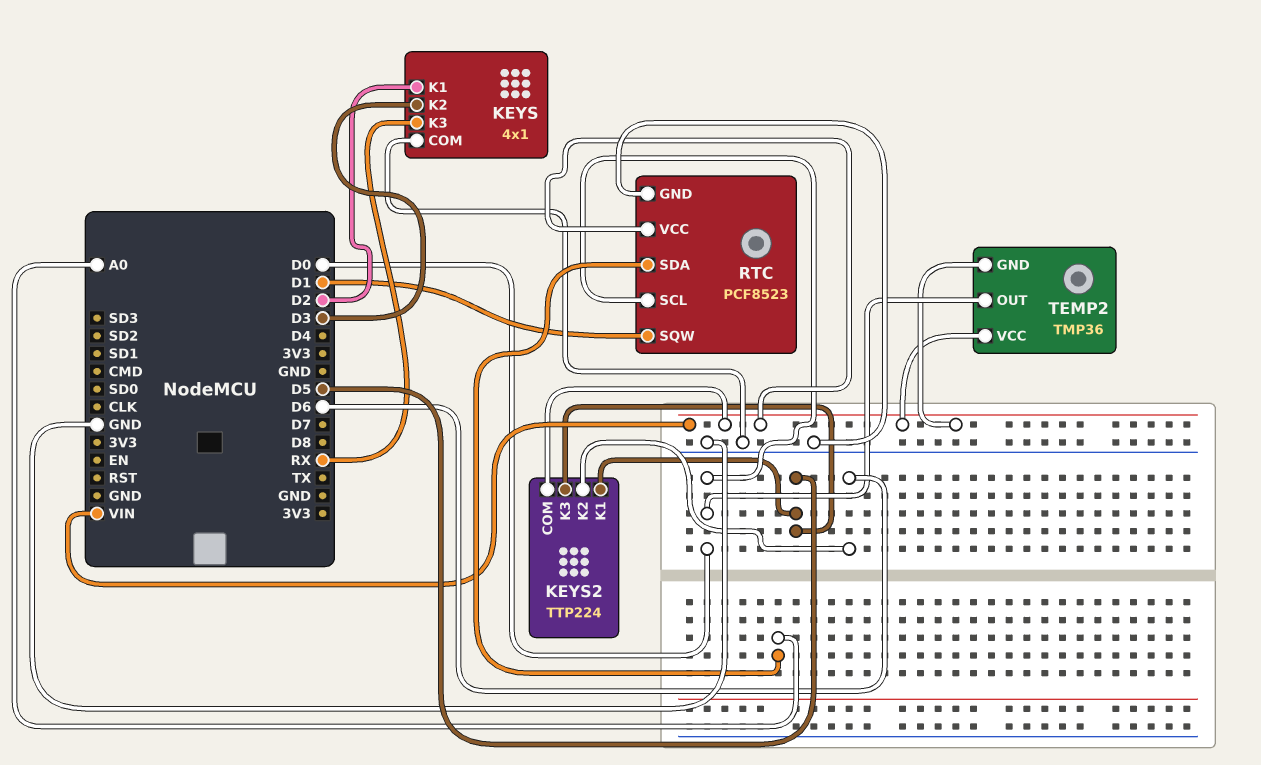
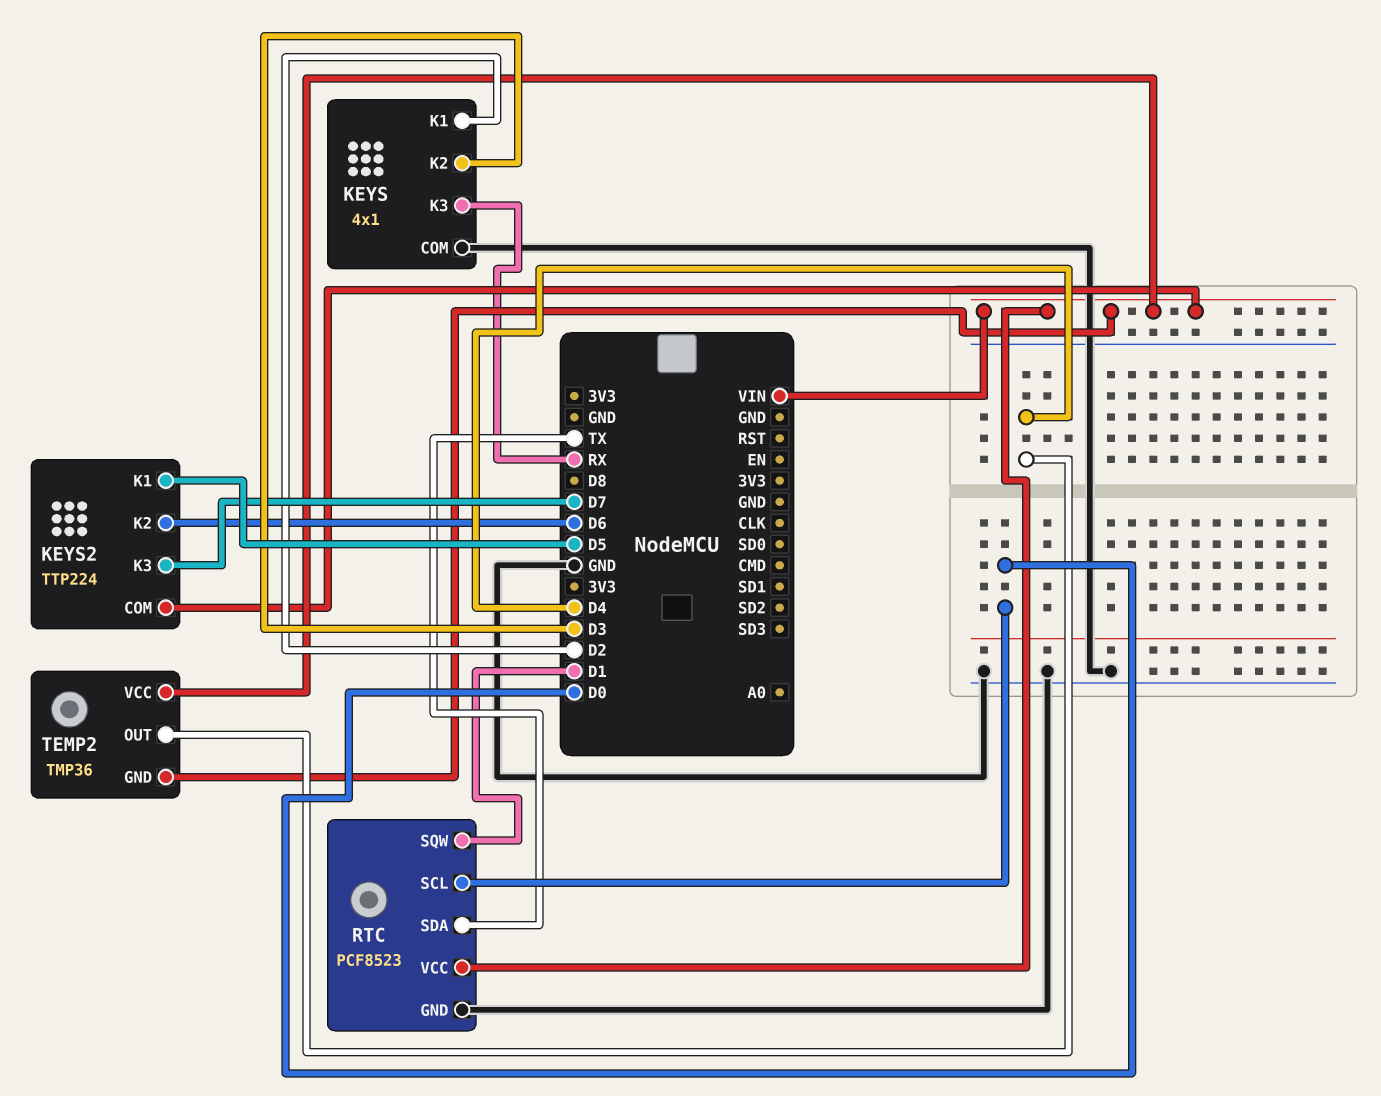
KEYS2 pin K3: D5 -> D7
RTC pin SDA: A0 -> TX
TEMP2 pin OUT: D0 -> D4

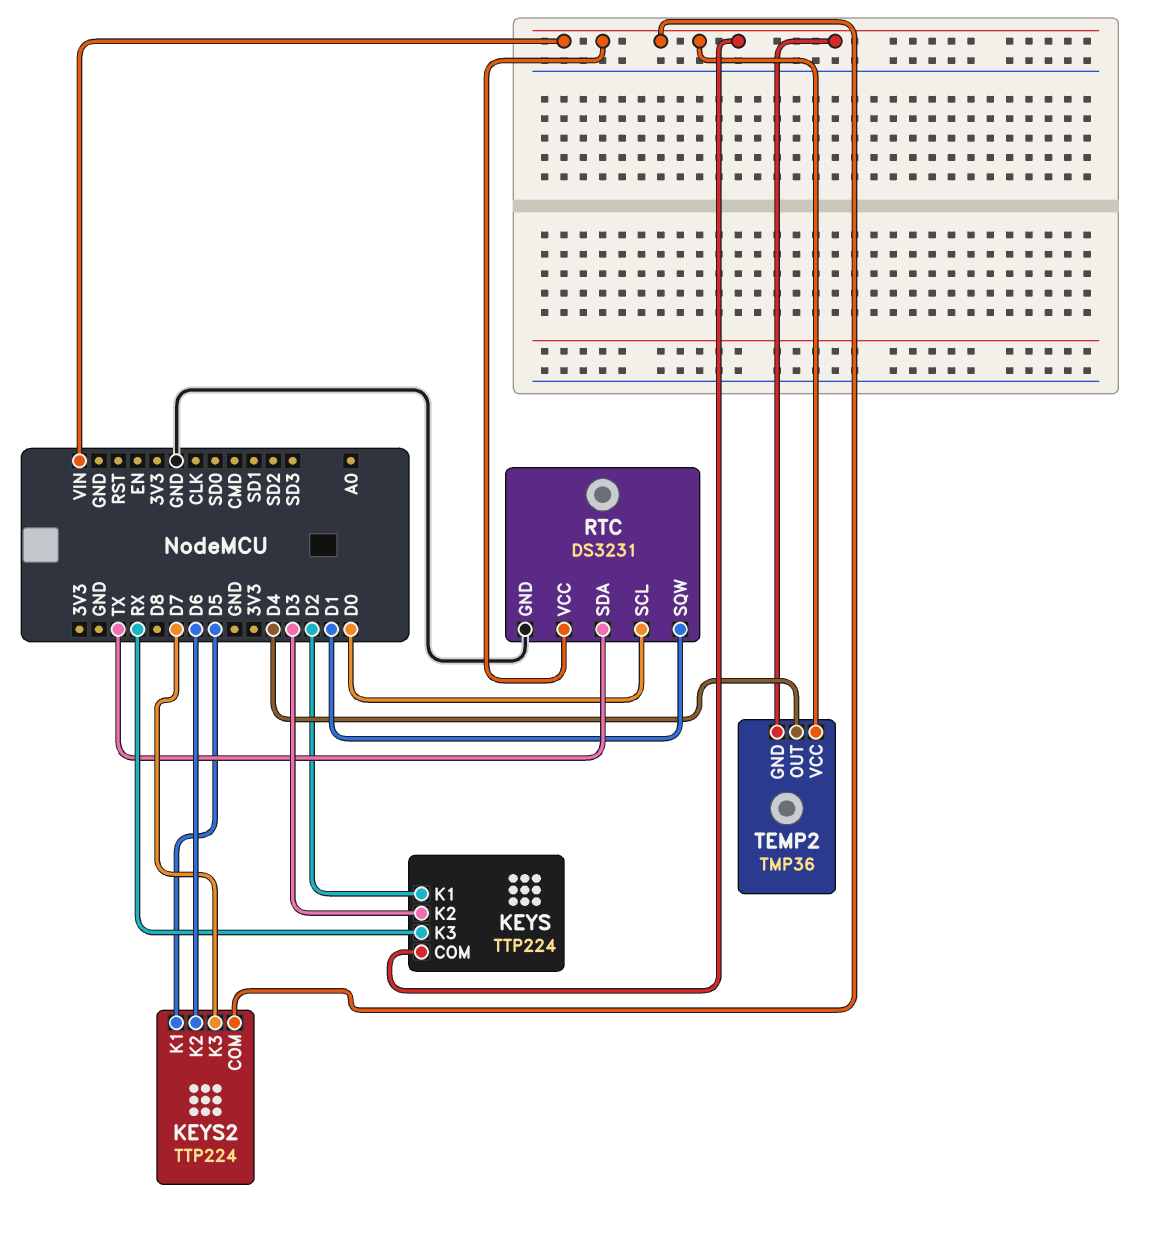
KEYS: 4x1 -> TTP224
KEYS pin COM: GND -> VIN
RTC: PCF8523 -> DS3231

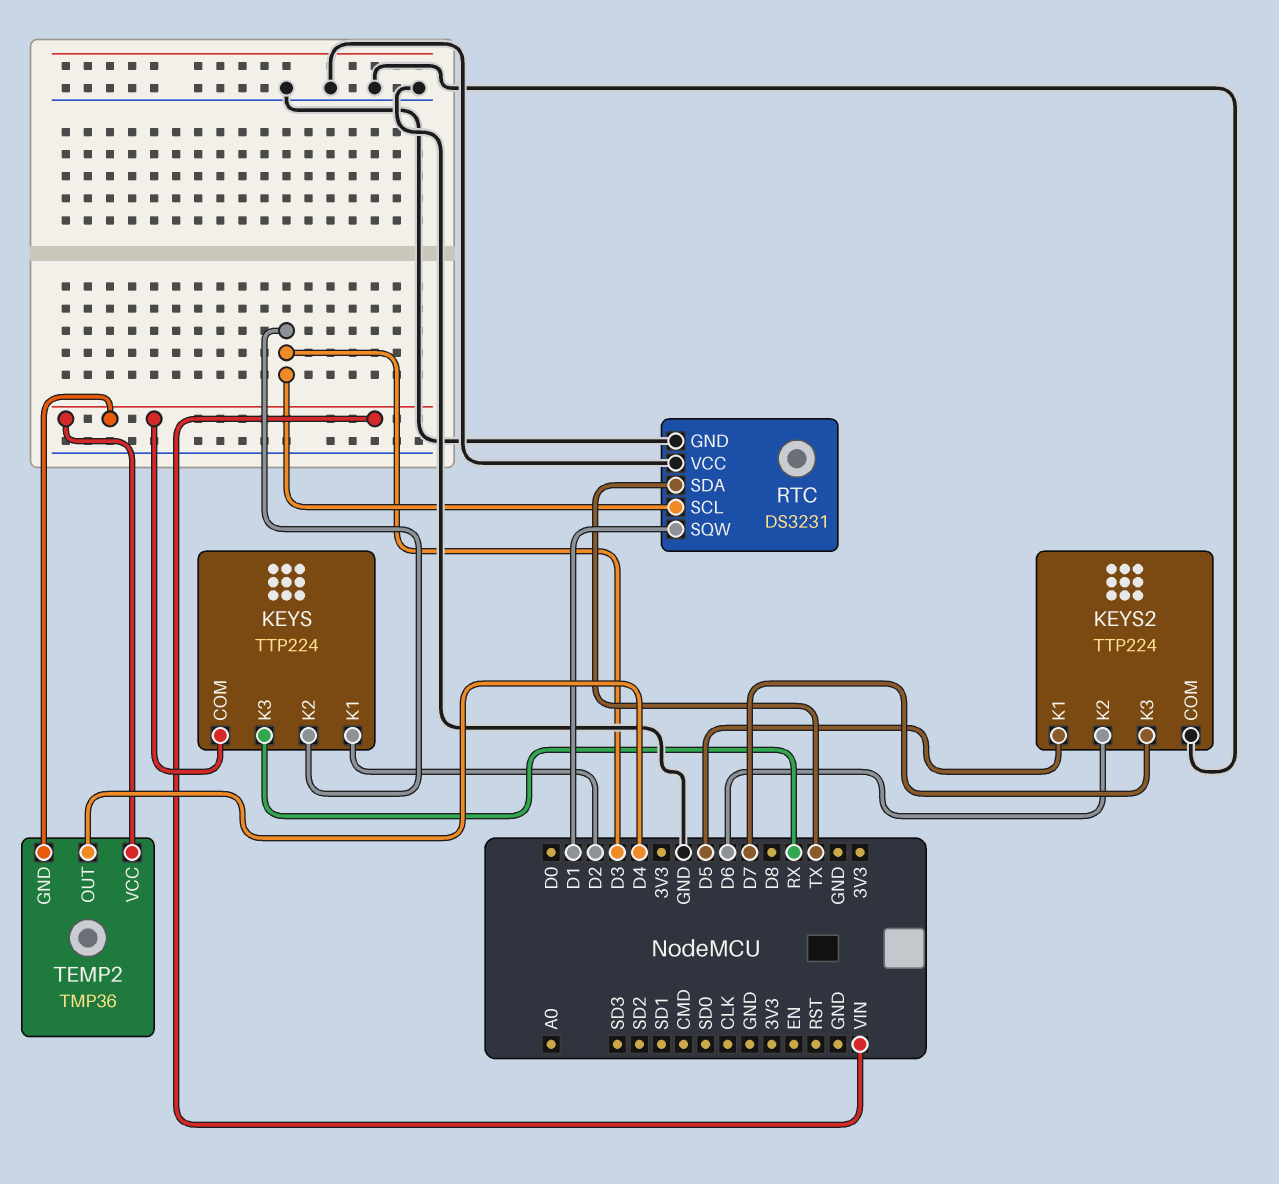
KEYS2 pin COM: VIN -> GND
RTC pin SCL: D0 -> D3
RTC pin VCC: VIN -> GND

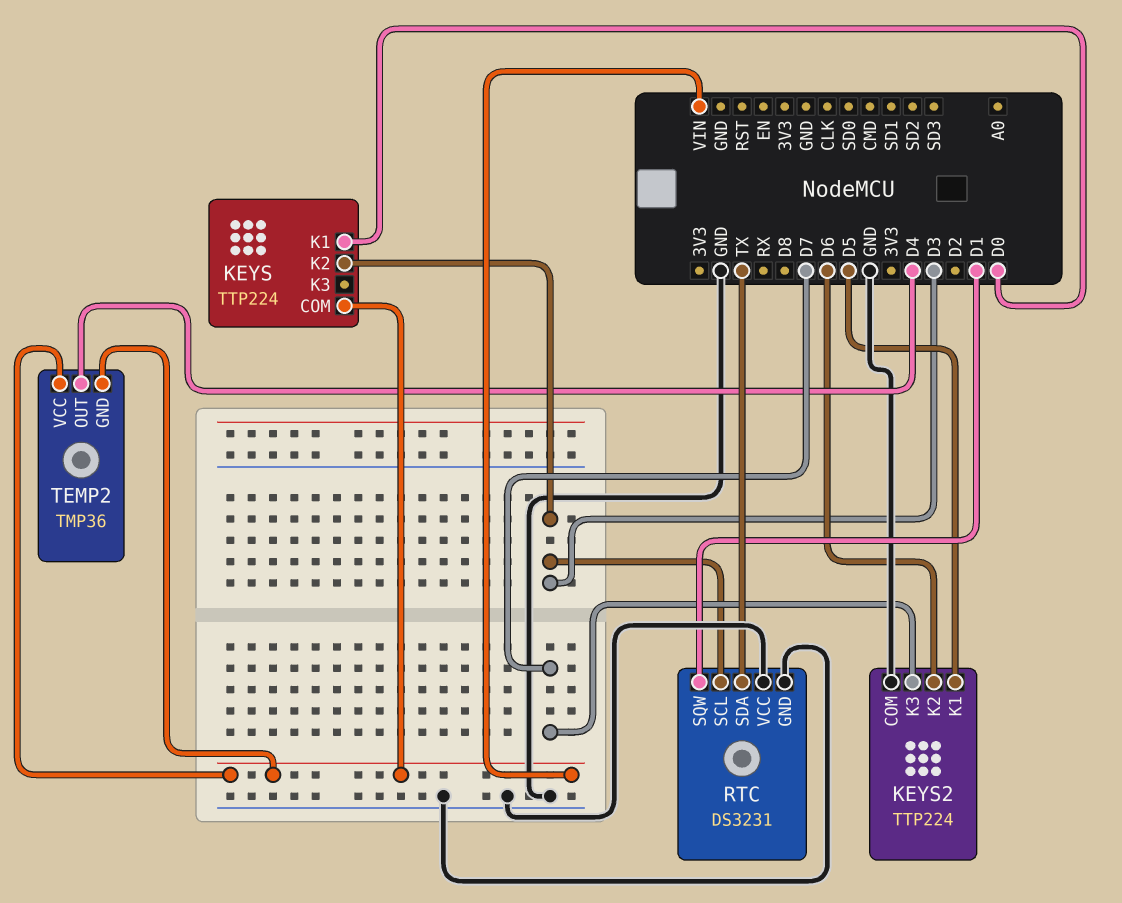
KEYS pin K1: D2 -> D0
KEYS pin K3: RX -> none

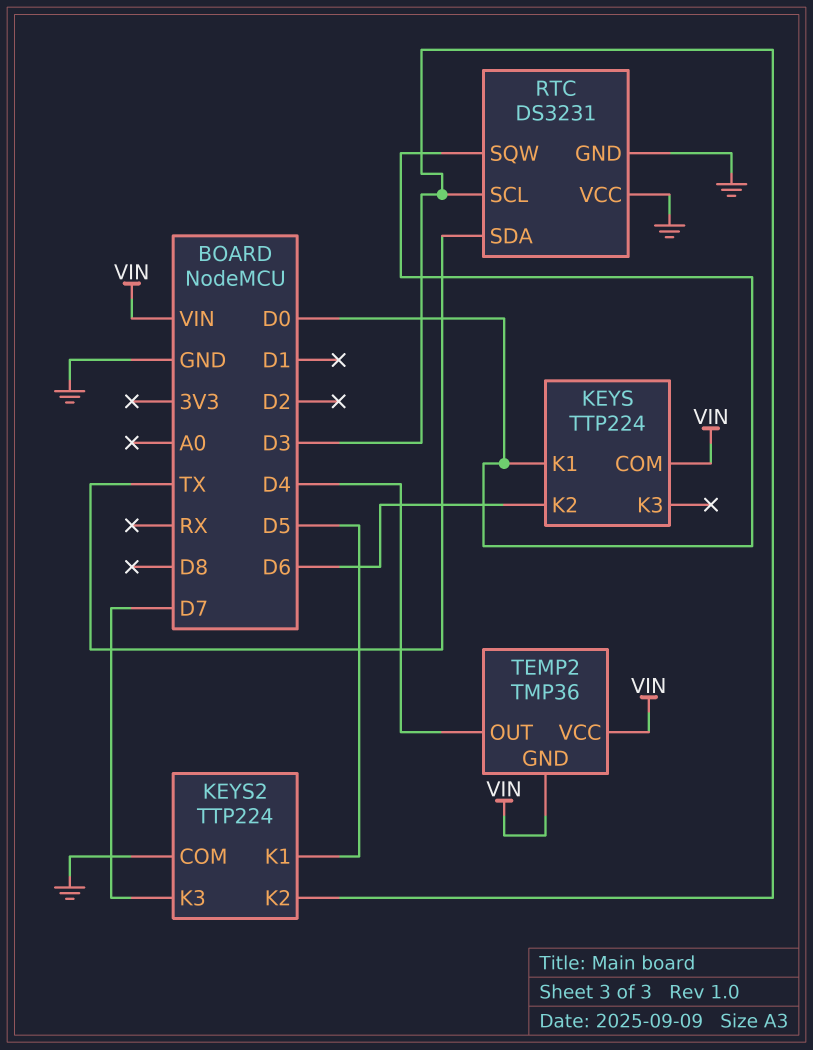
KEYS pin K2: D3 -> D6
KEYS2 pin K2: D6 -> D3
RTC pin SQW: D1 -> D0

